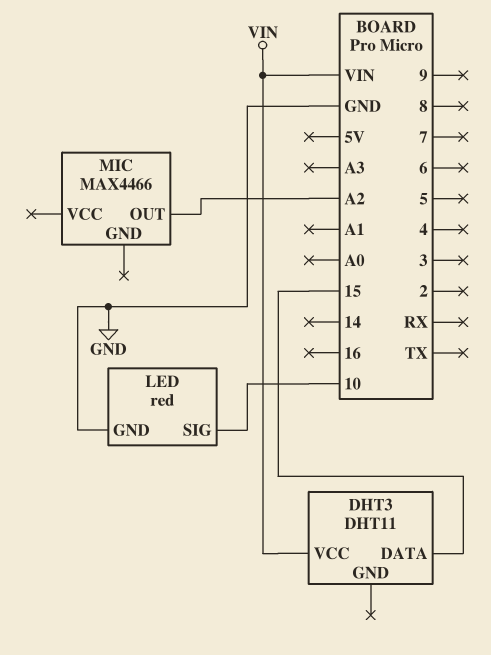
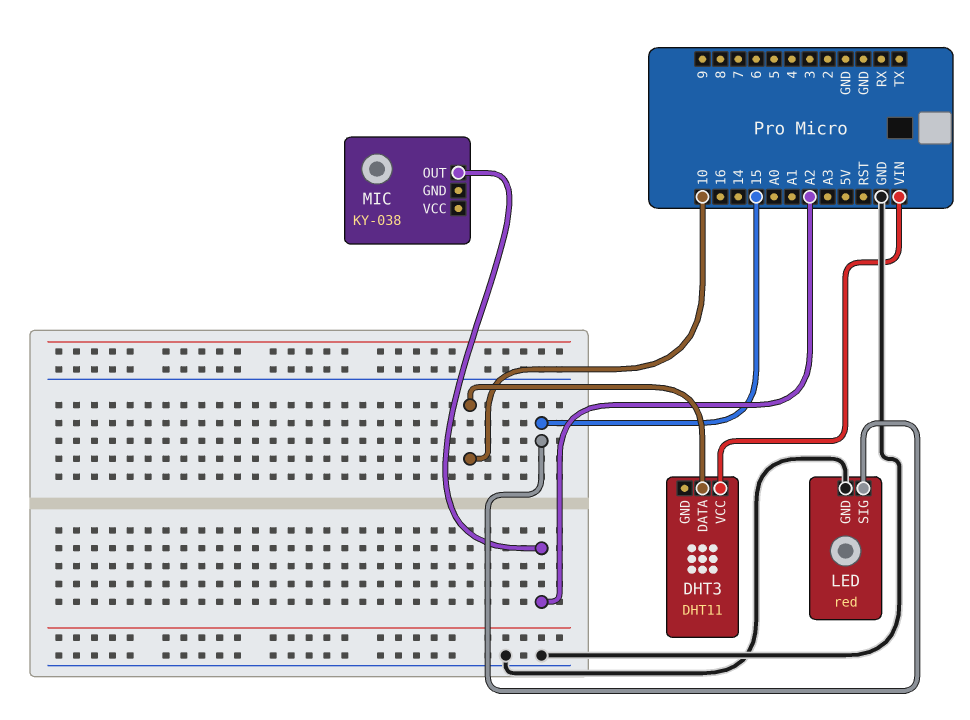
DHT3 pin DATA: 15 -> 10
LED pin SIG: 10 -> 15
MIC: MAX4466 -> KY-038

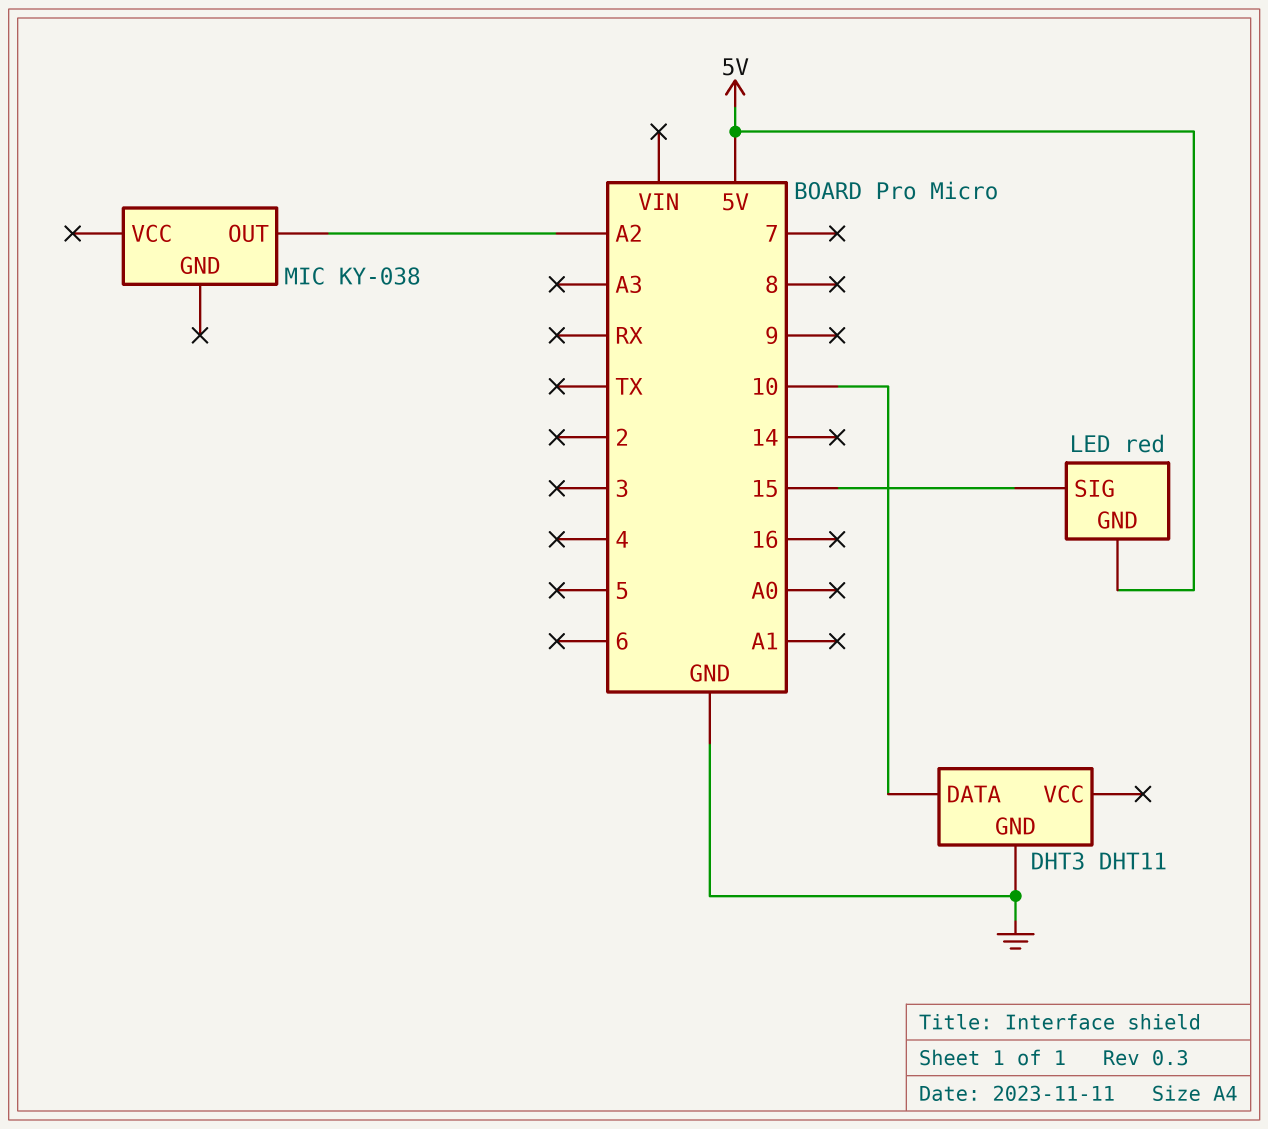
DHT3 pin GND: none -> GND
DHT3 pin VCC: VIN -> none
LED pin GND: GND -> 5V

